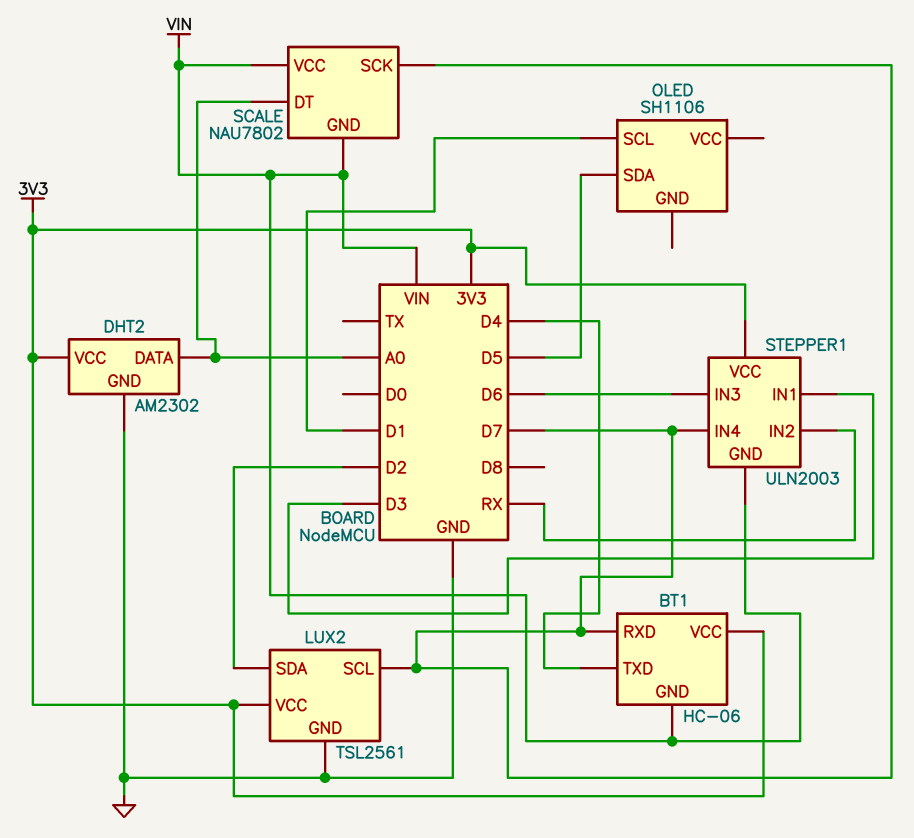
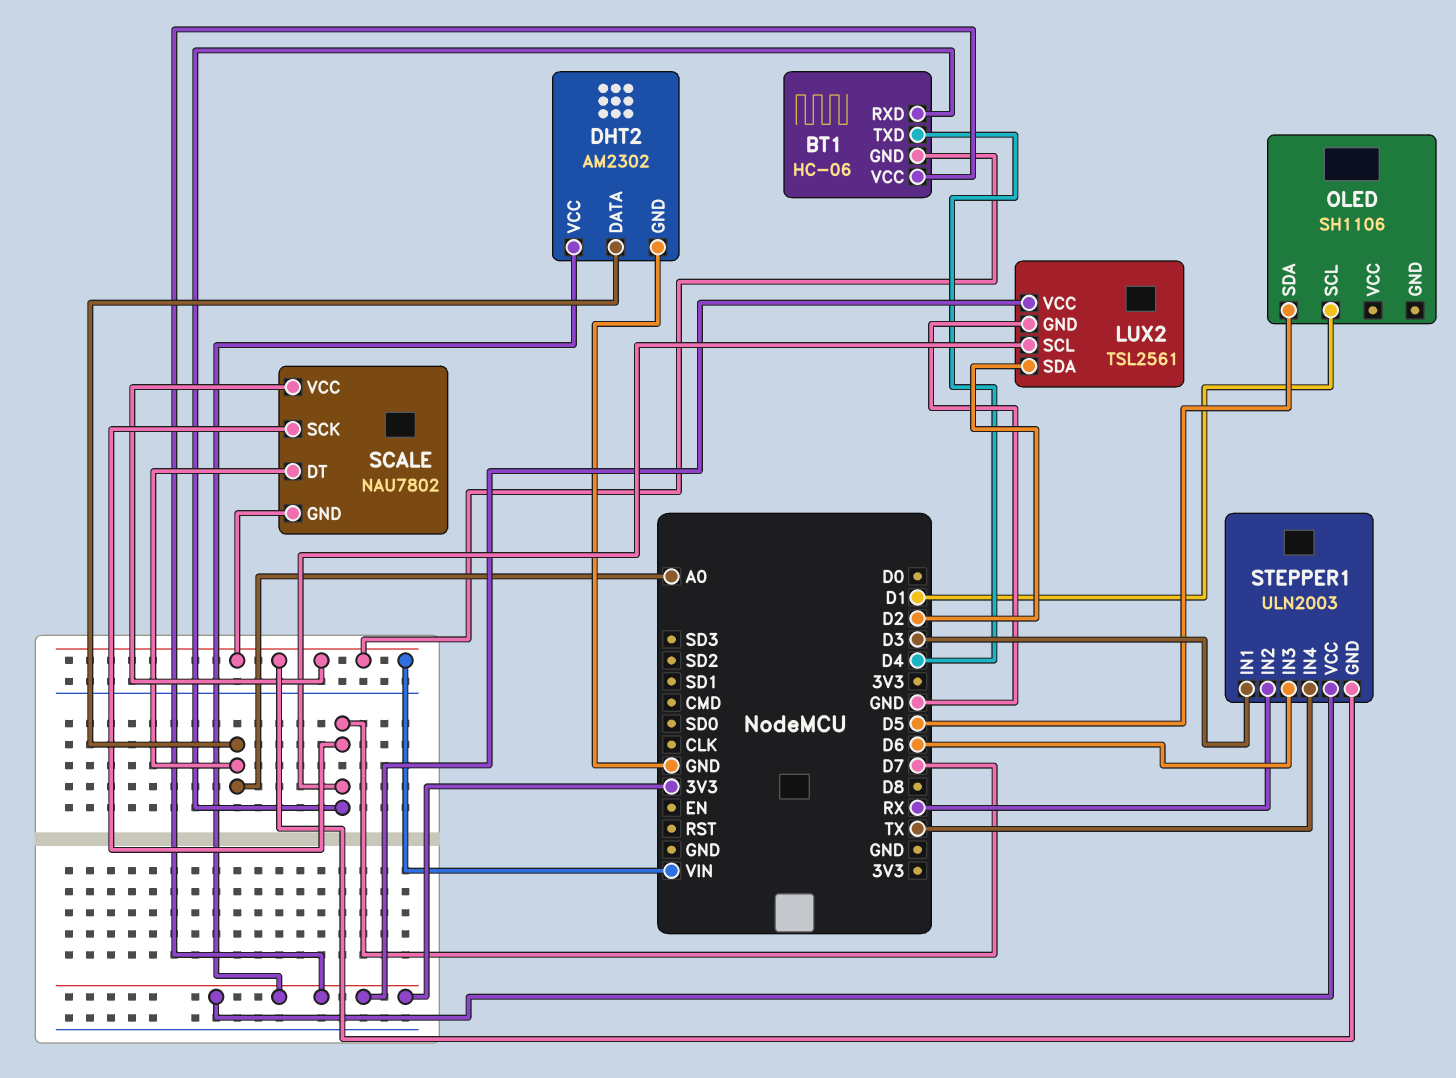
STEPPER1 pin IN4: D7 -> TX

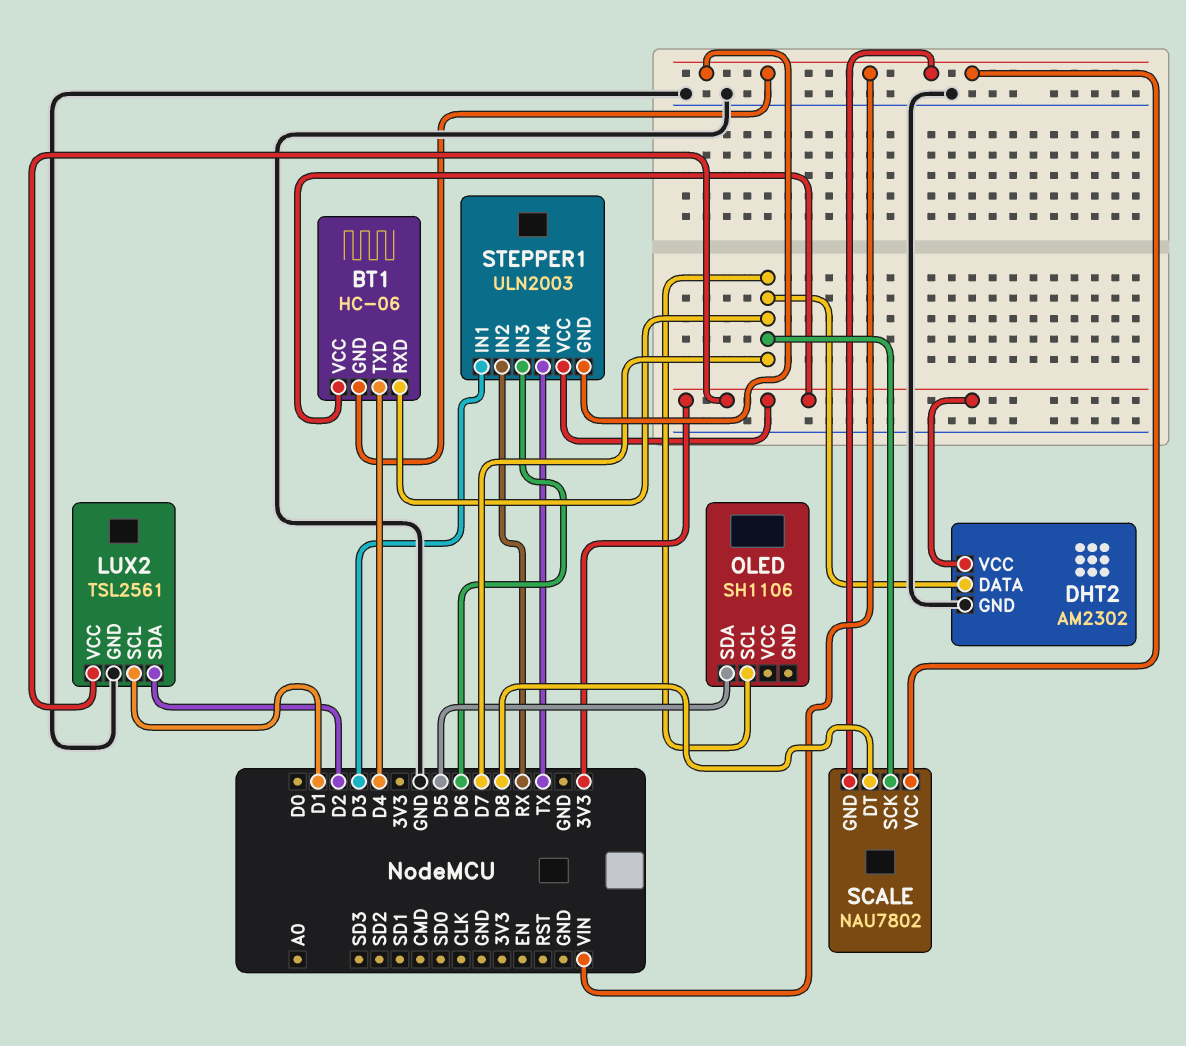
DHT2 pin DATA: A0 -> D7
LUX2 pin SCL: D7 -> D1
OLED pin SCL: D1 -> D7
SCALE pin DT: A0 -> D8

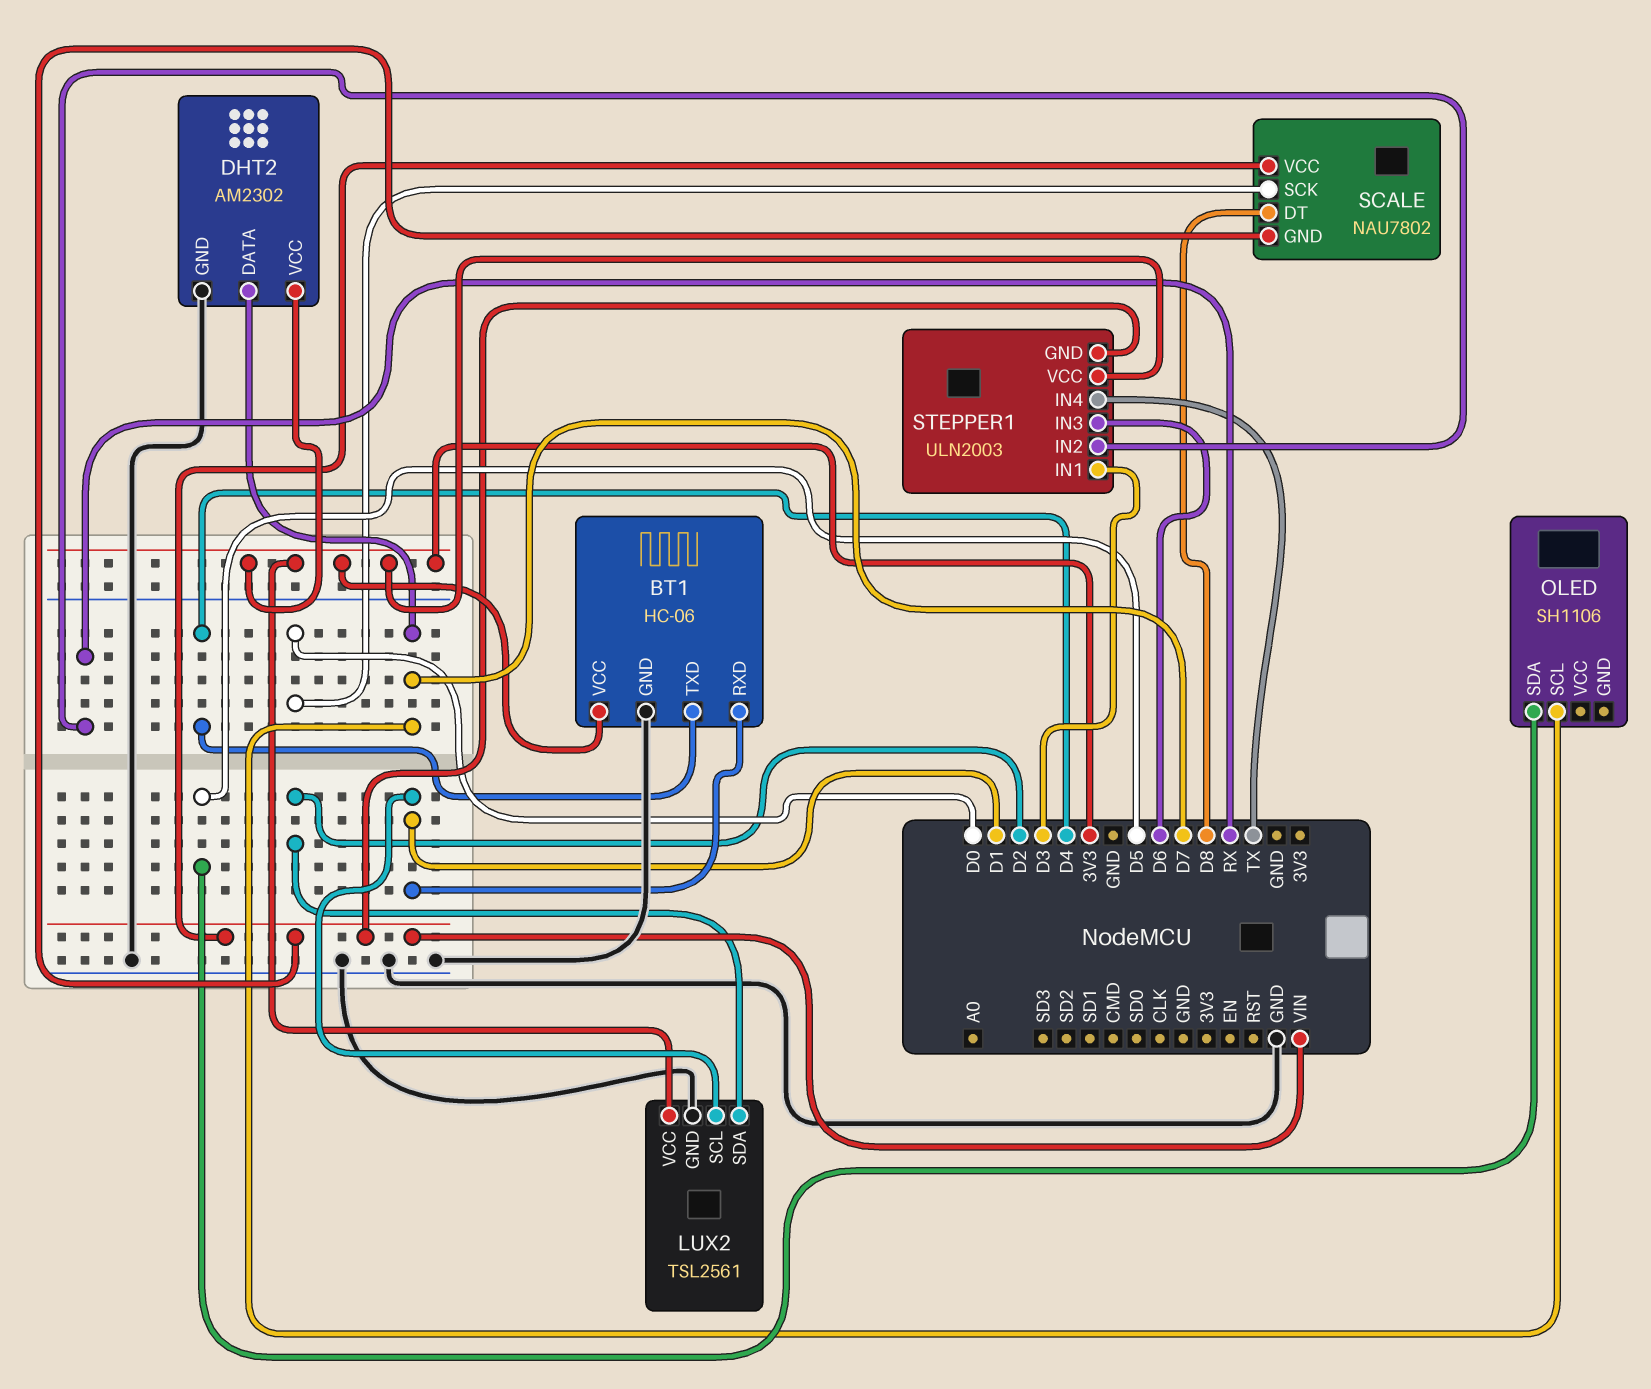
BT1 pin GND: VIN -> GND
BT1 pin RXD: D7 -> D1
SCALE pin SCK: D7 -> D0

